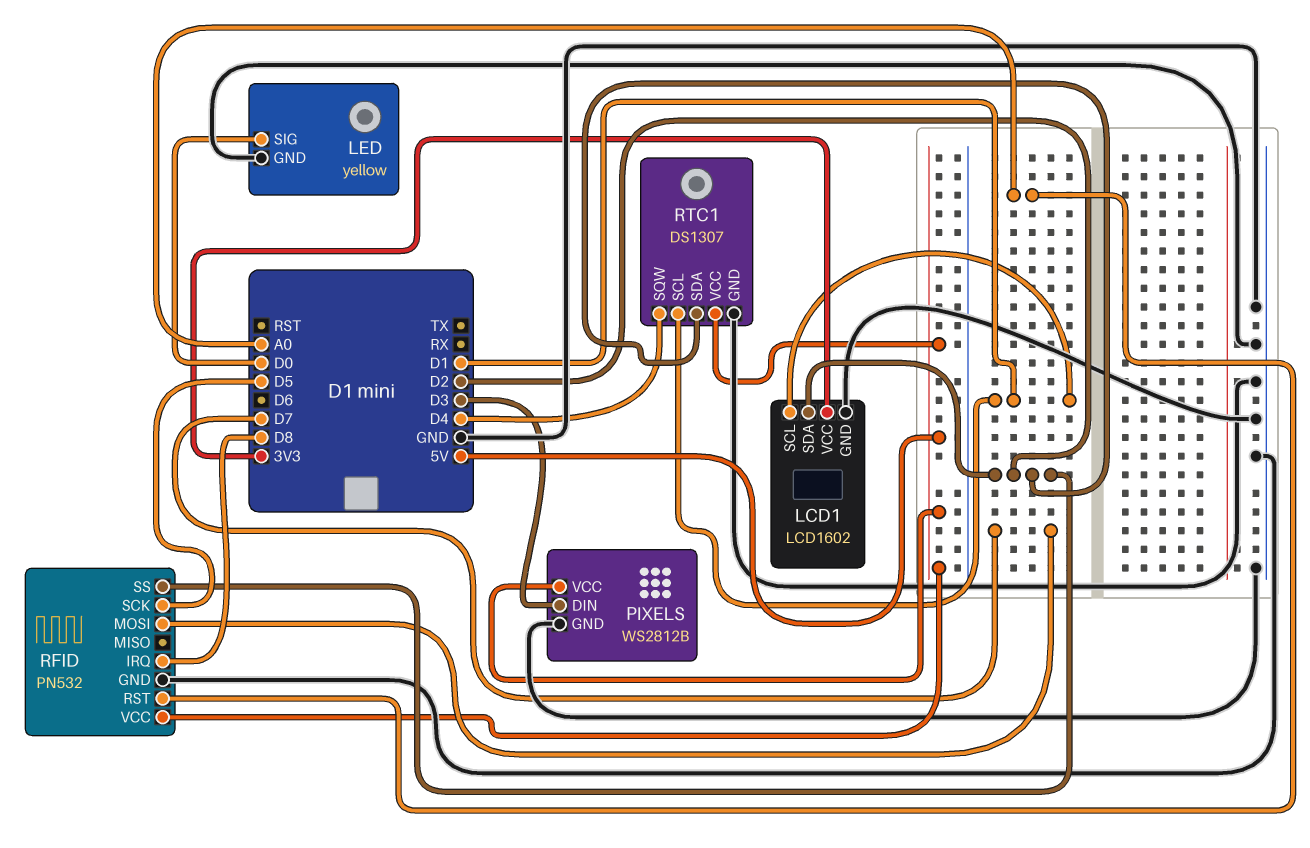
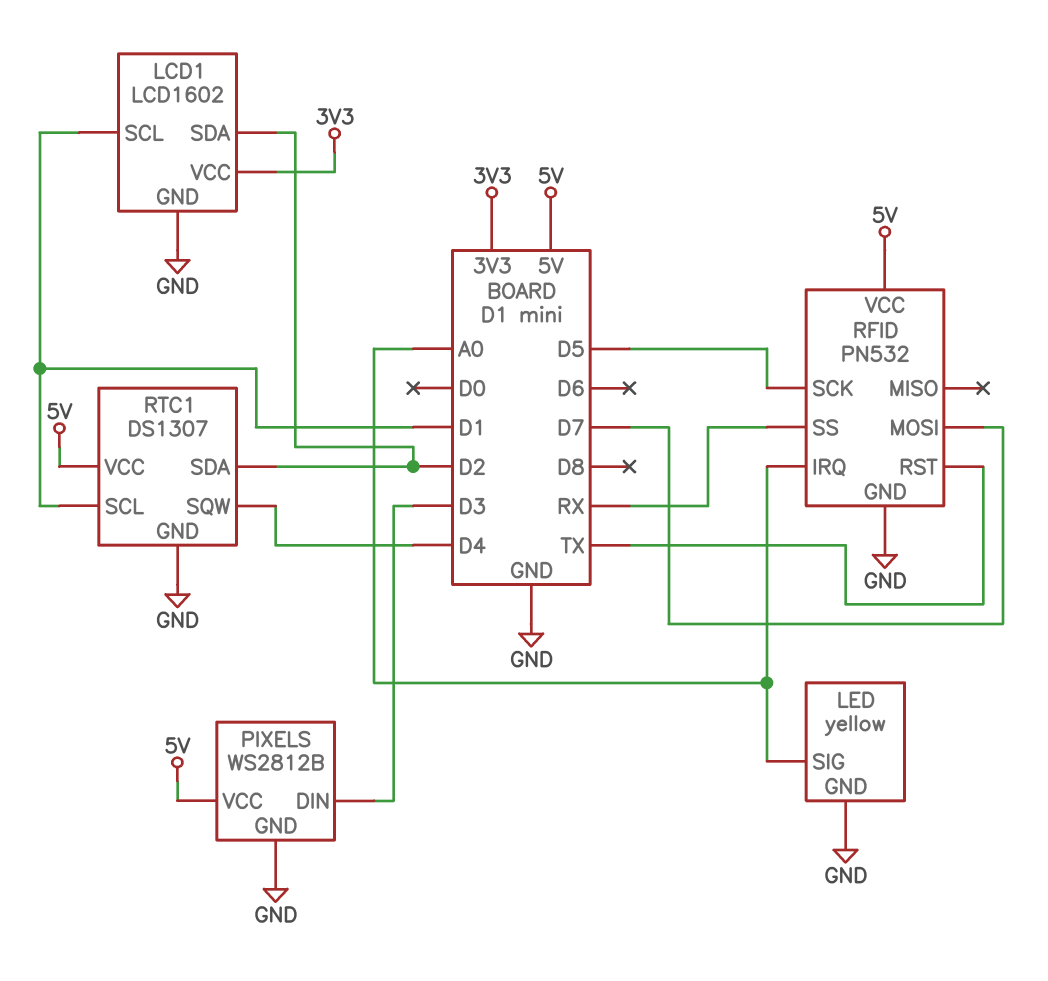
LED pin SIG: D0 -> A0
RFID pin IRQ: D8 -> A0
RFID pin RST: A0 -> TX
RFID pin SS: D2 -> RX

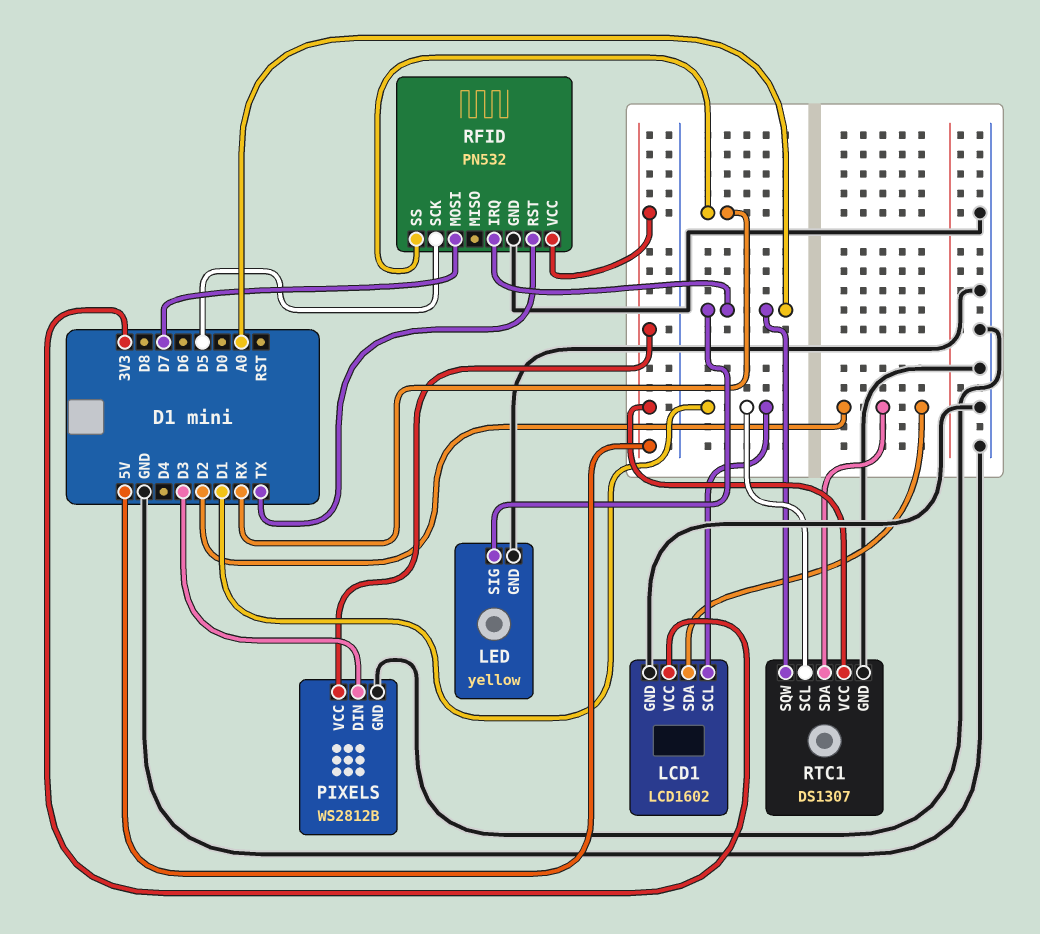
RTC1 pin SQW: D4 -> A0

